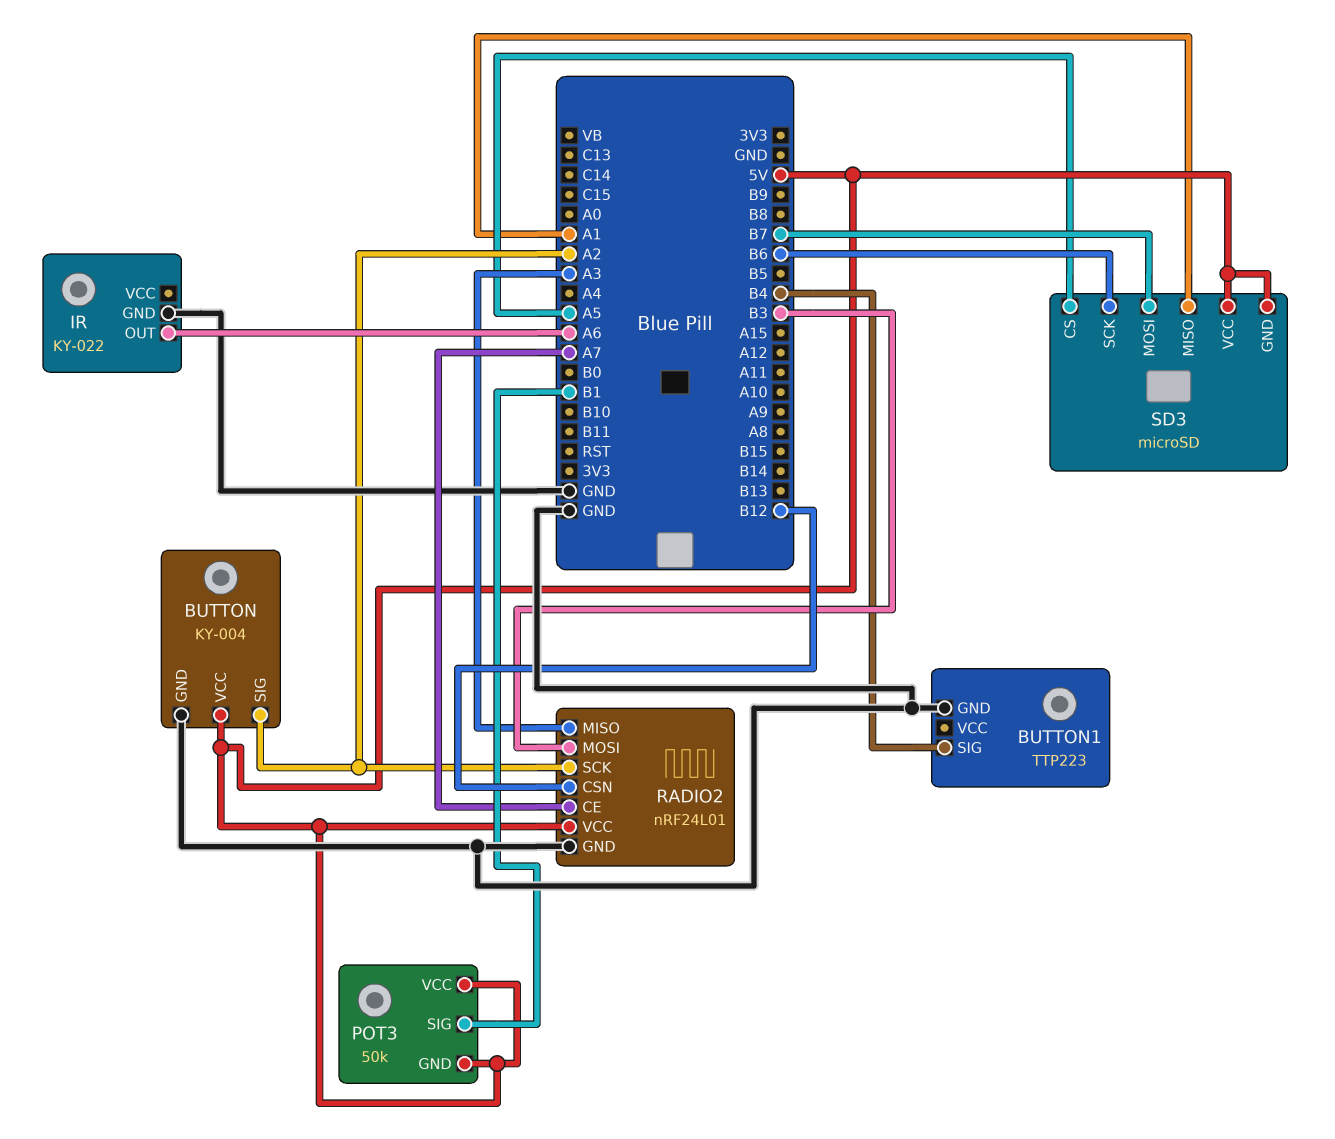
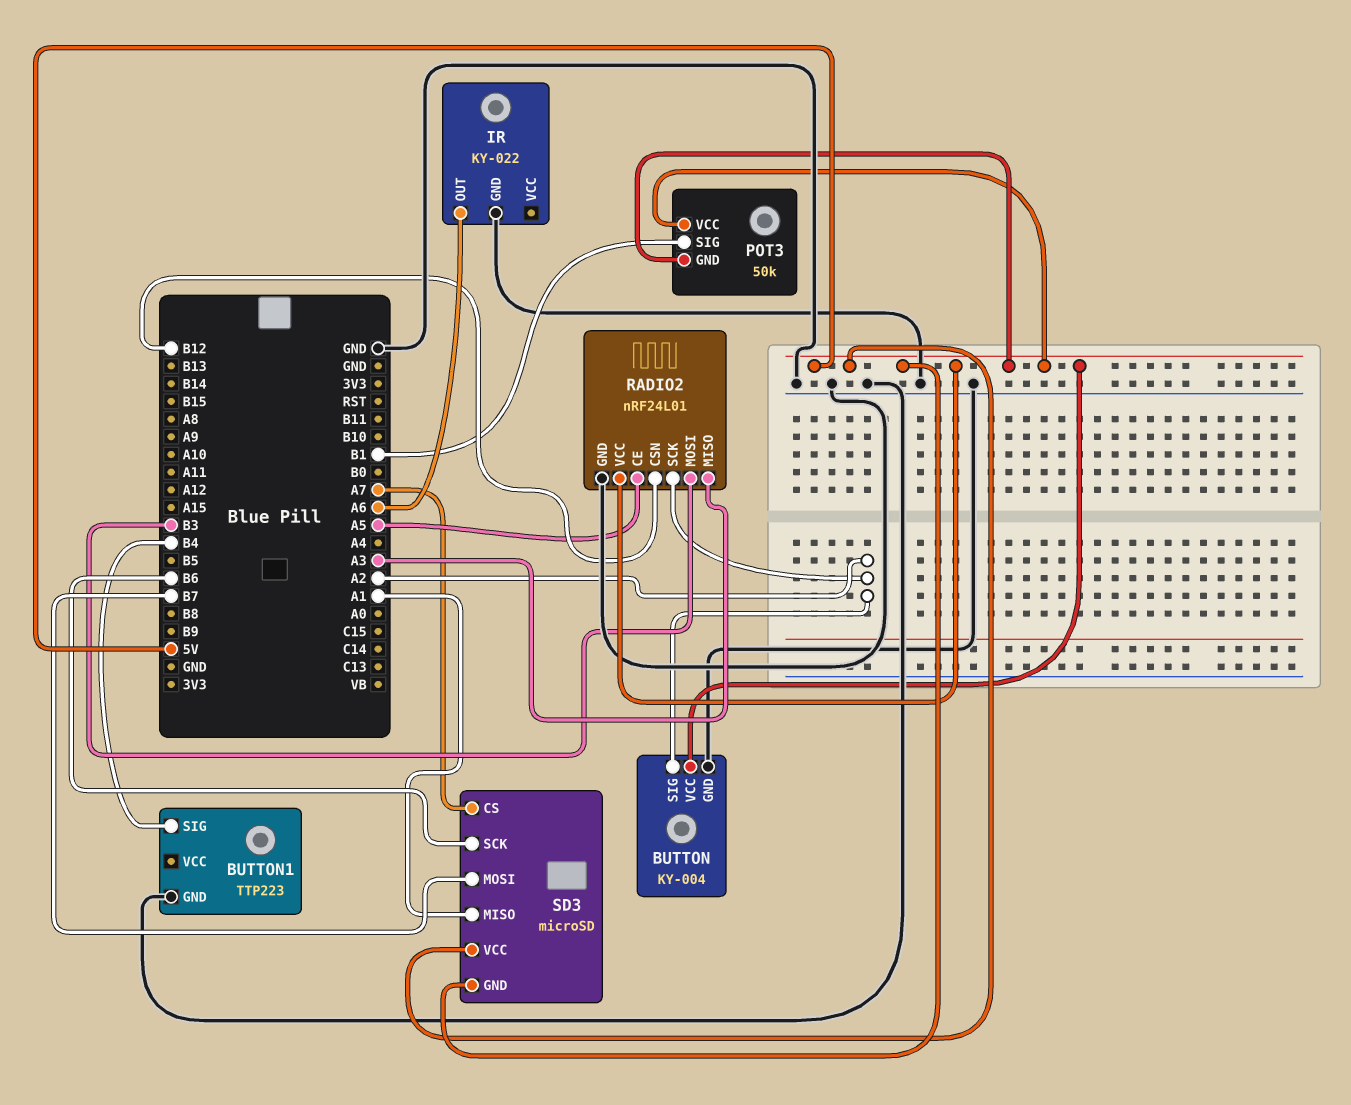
RADIO2 pin CE: A7 -> A5
SD3 pin CS: A5 -> A7

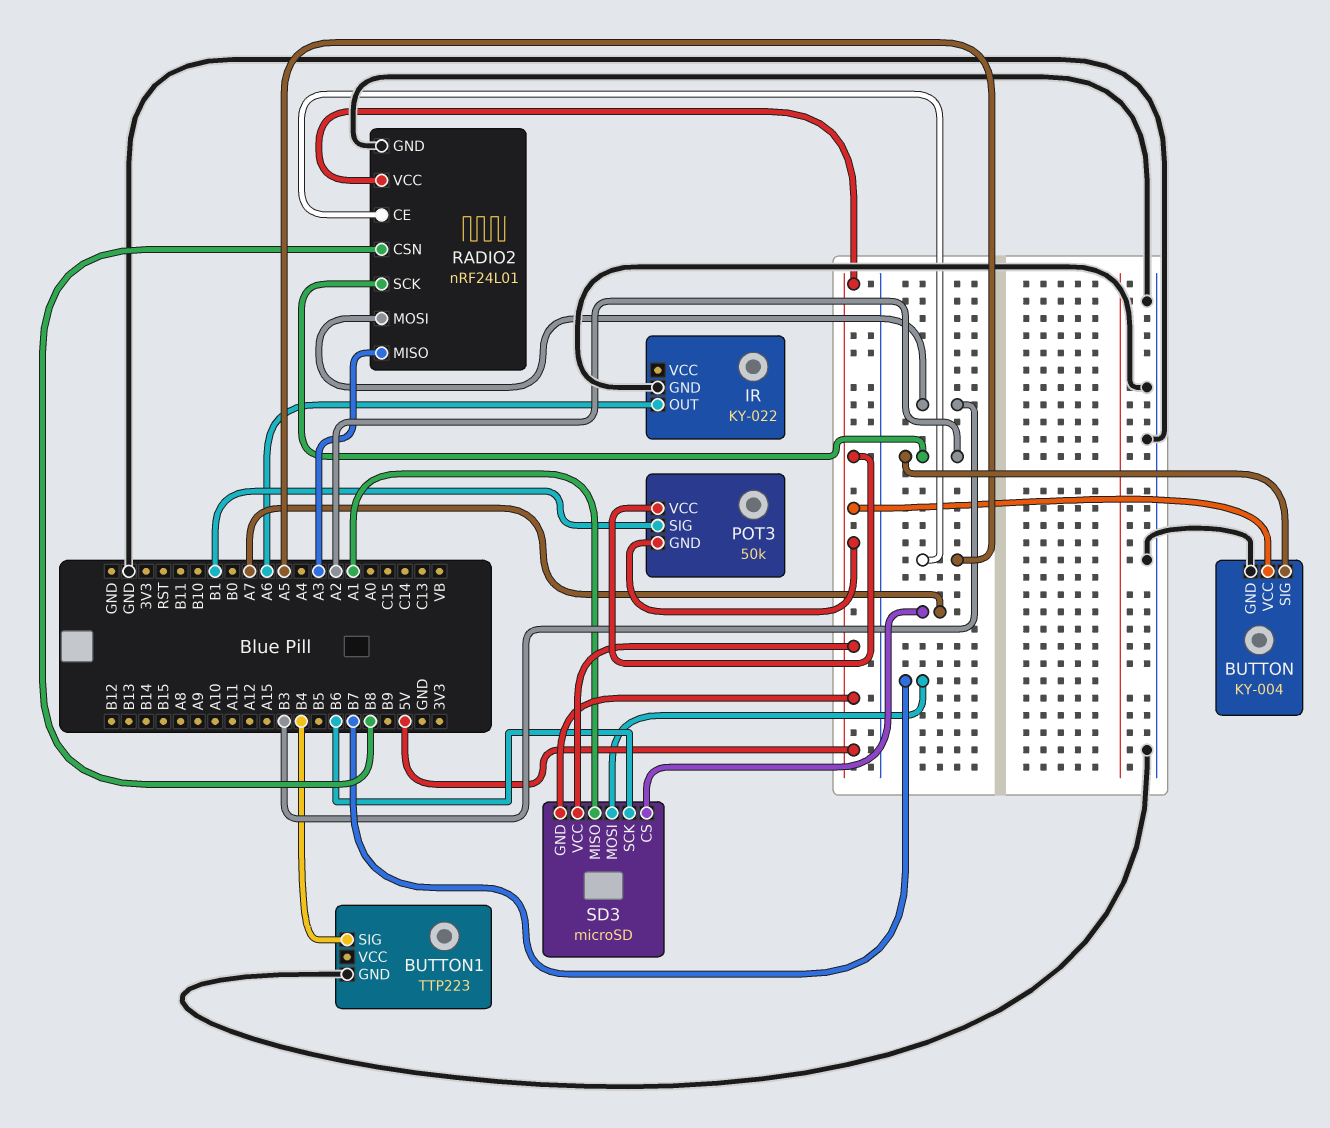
RADIO2 pin CSN: B12 -> B8

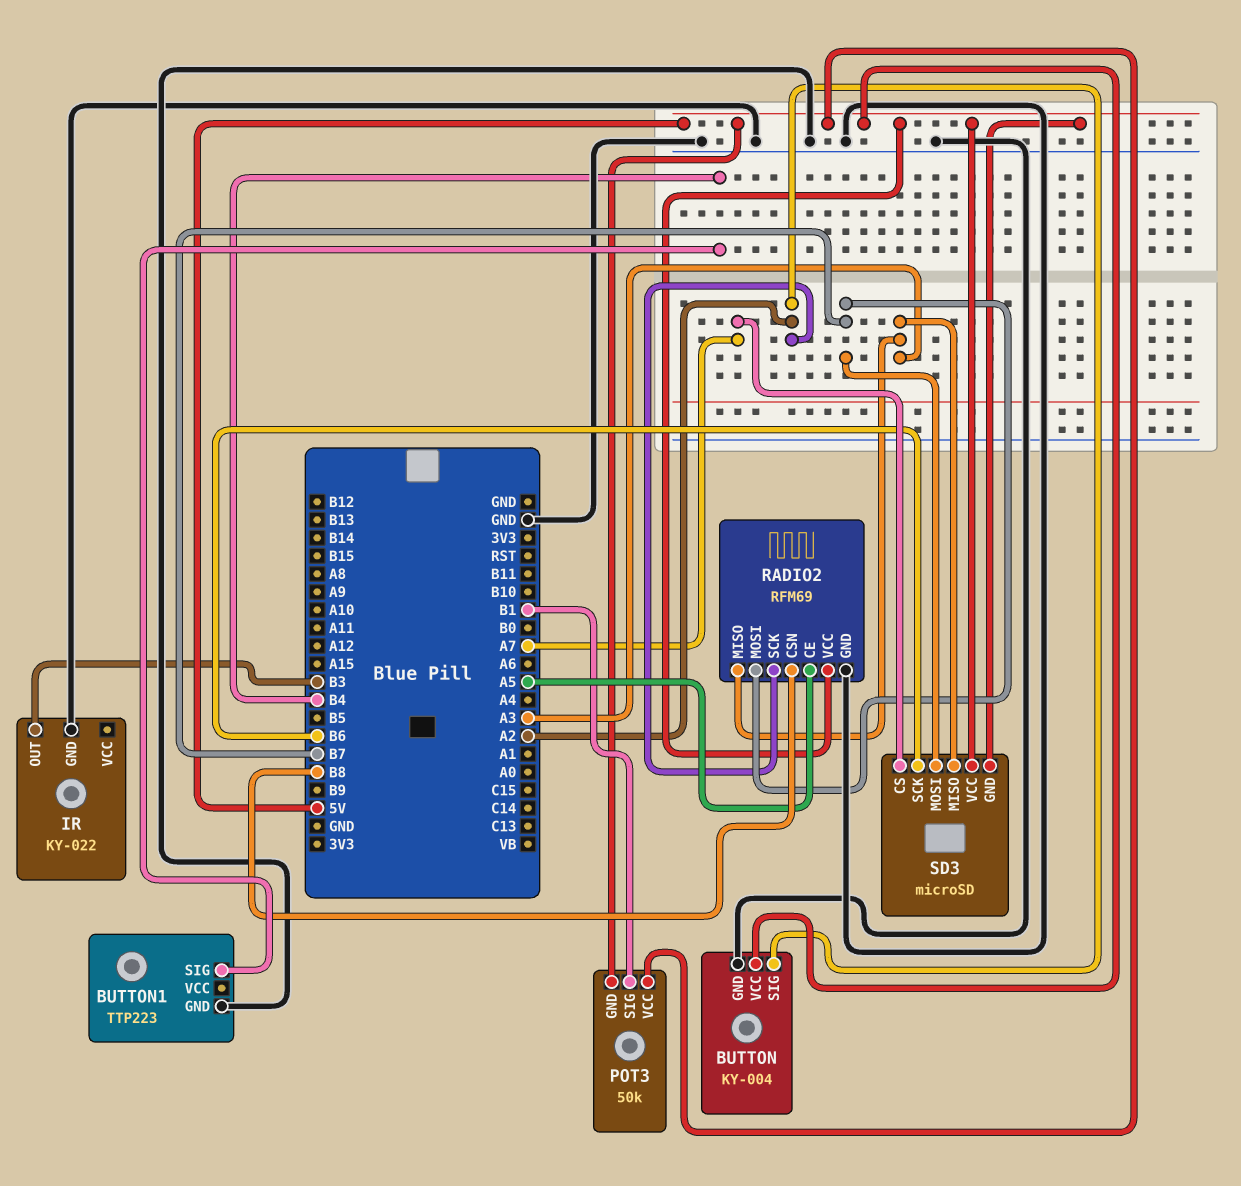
IR pin OUT: A6 -> B3
RADIO2: nRF24L01 -> RFM69
RADIO2 pin MOSI: B3 -> B7
SD3 pin MISO: A1 -> A3

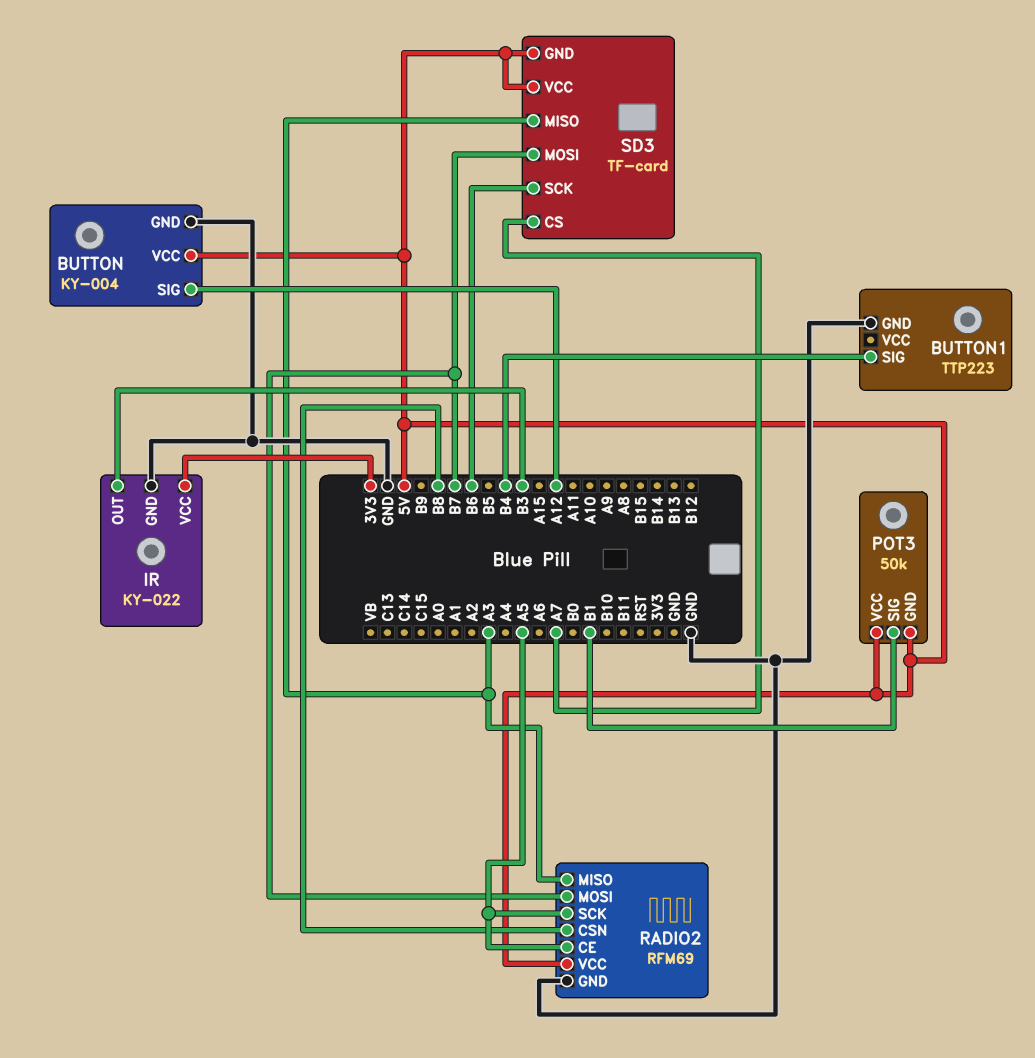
BUTTON pin SIG: A2 -> A12
IR pin VCC: none -> 3V3
RADIO2 pin SCK: A2 -> A5
SD3: microSD -> TF-card

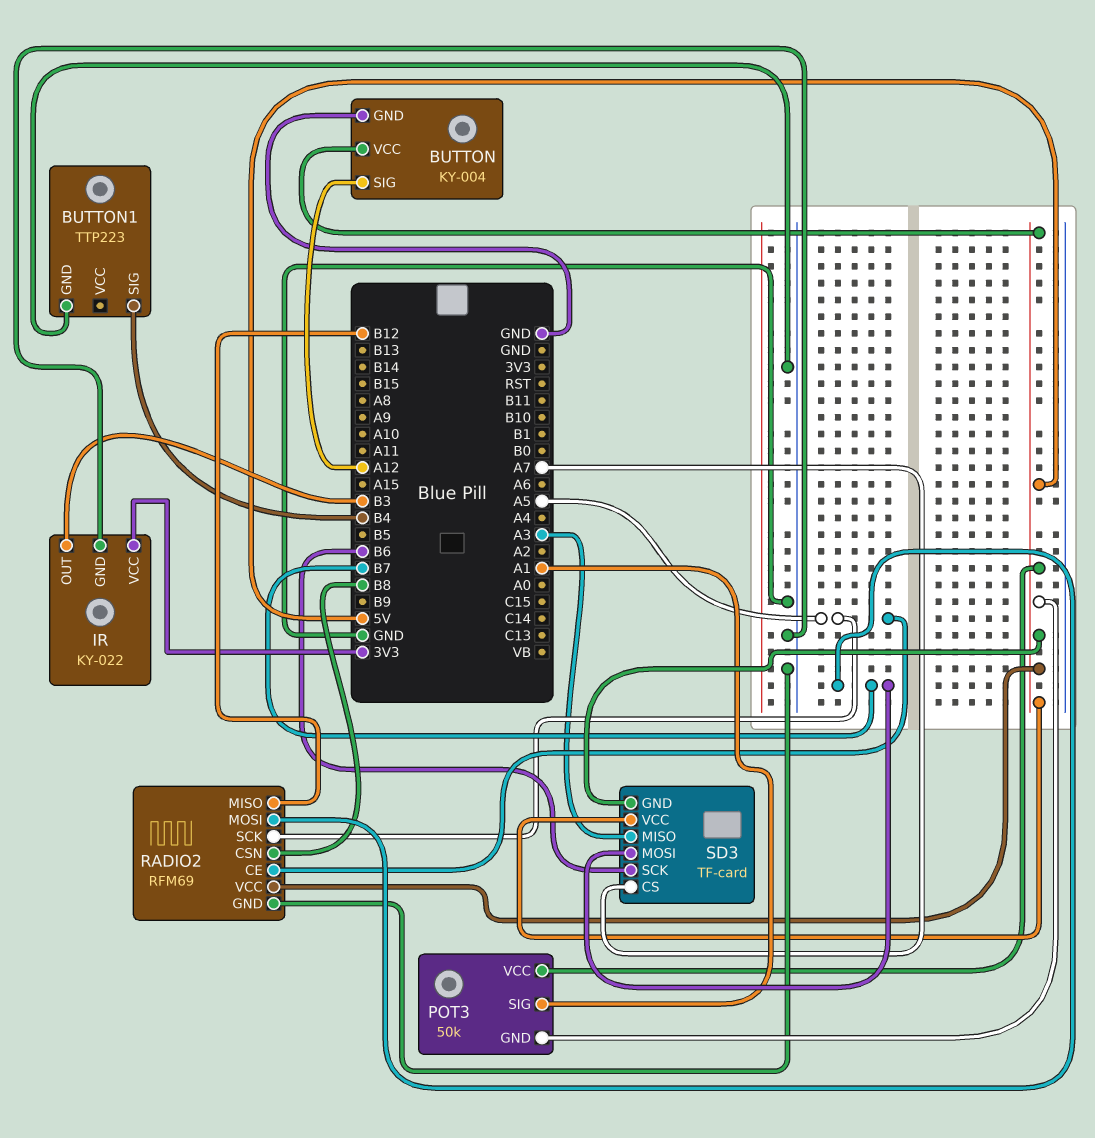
POT3 pin SIG: B1 -> A1
RADIO2 pin MISO: A3 -> B12

